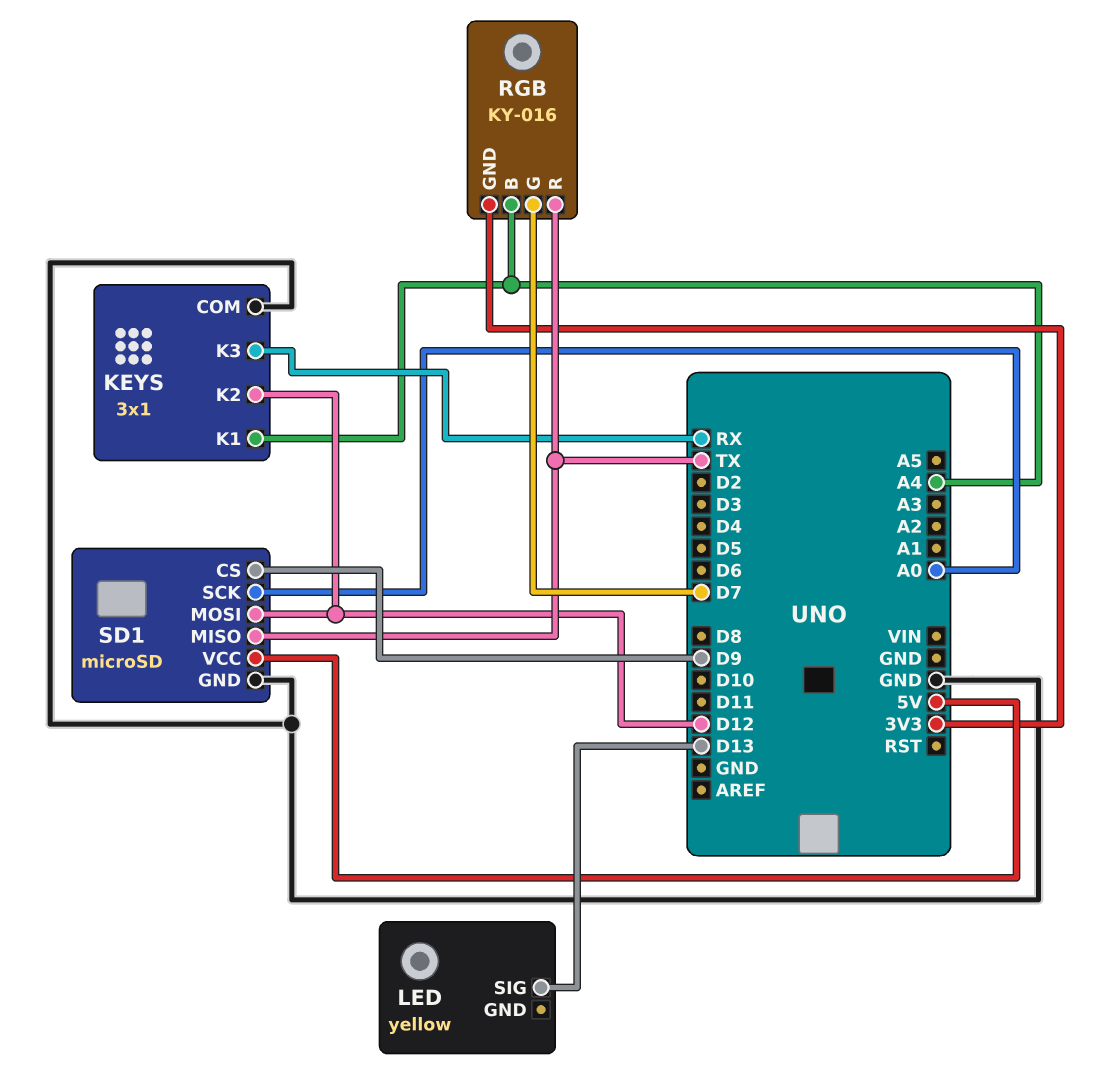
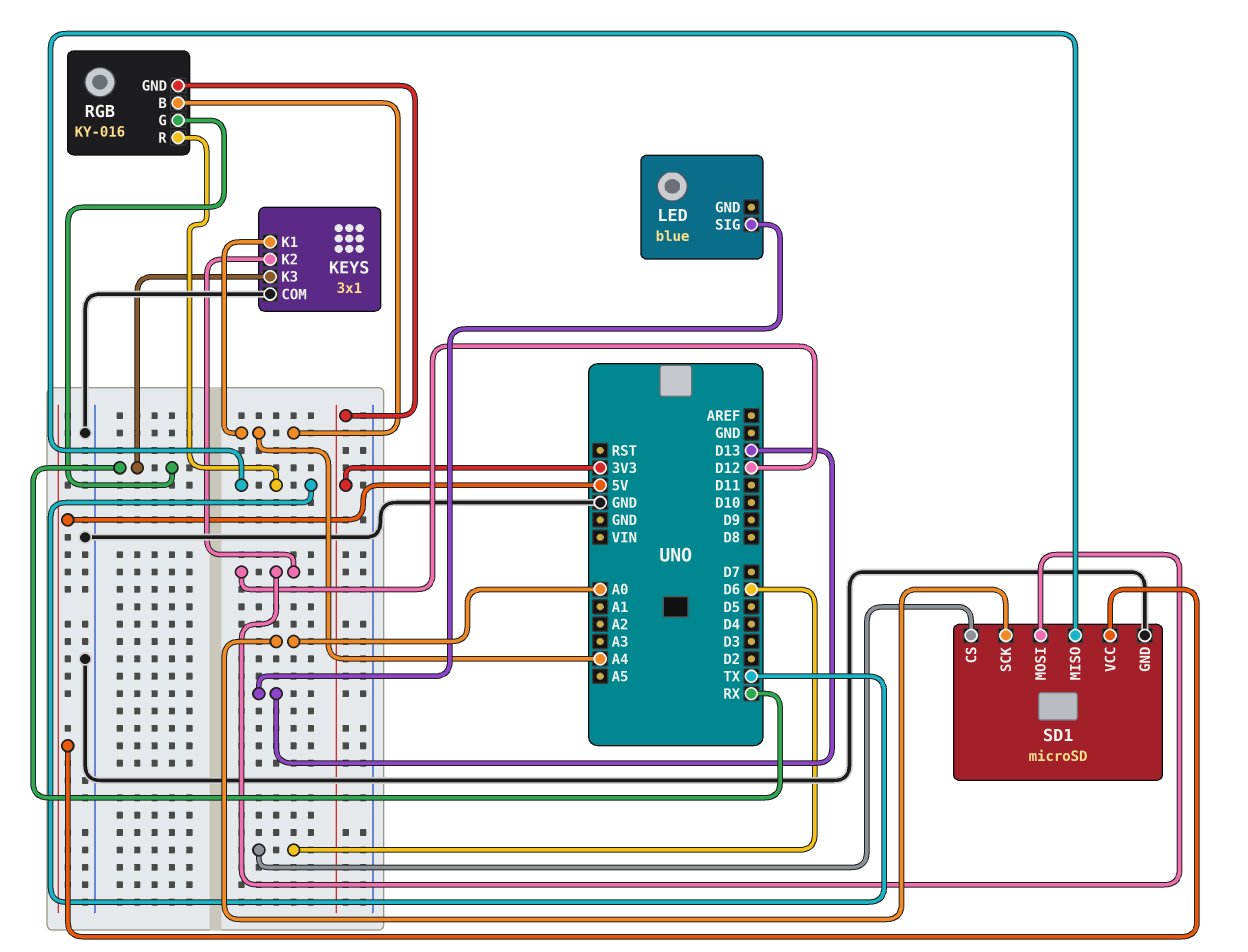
LED: yellow -> blue
RGB pin G: D7 -> RX
SD1 pin CS: D9 -> D6

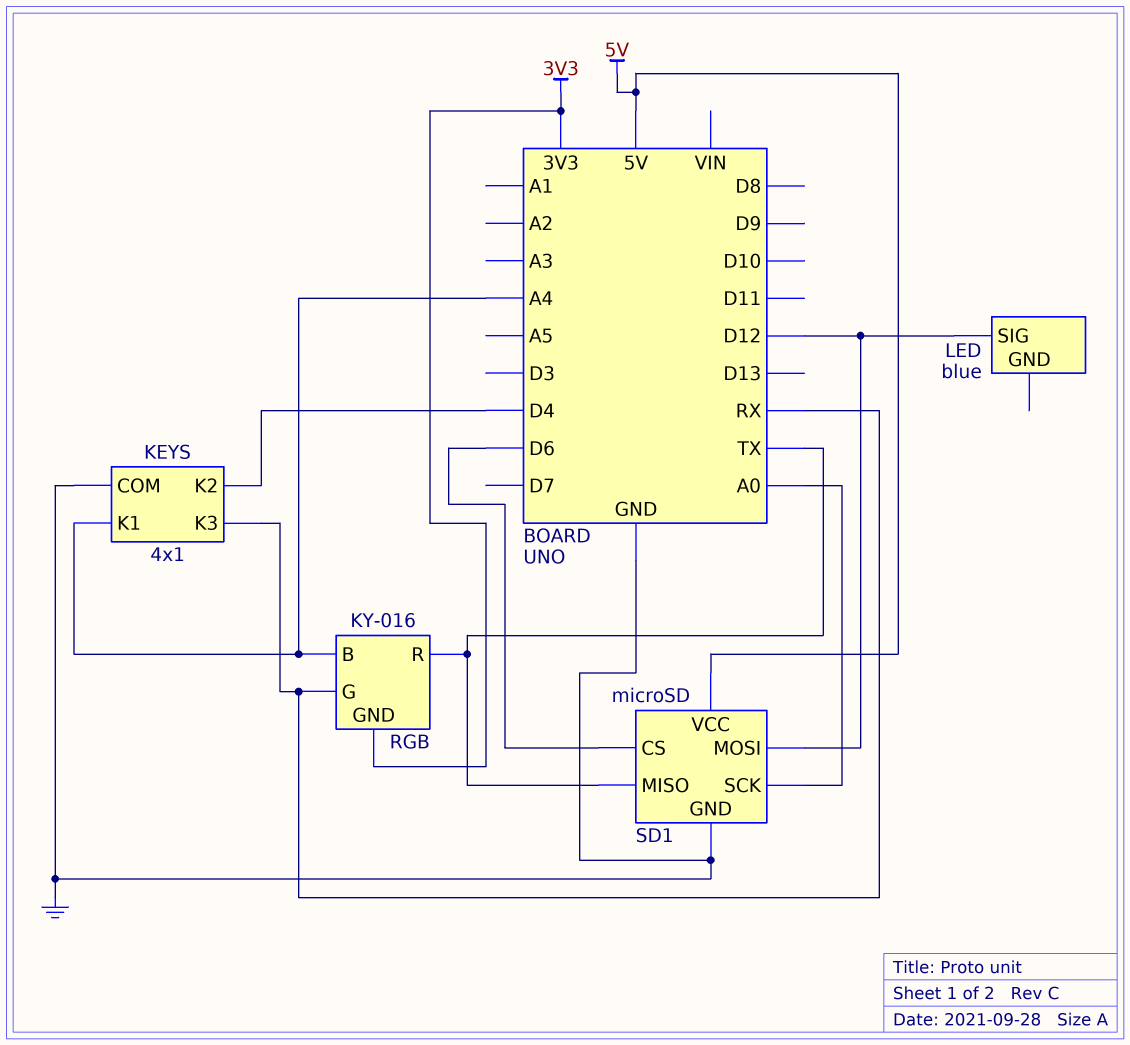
KEYS: 3x1 -> 4x1
KEYS pin K2: D12 -> D4
LED pin SIG: D13 -> D12

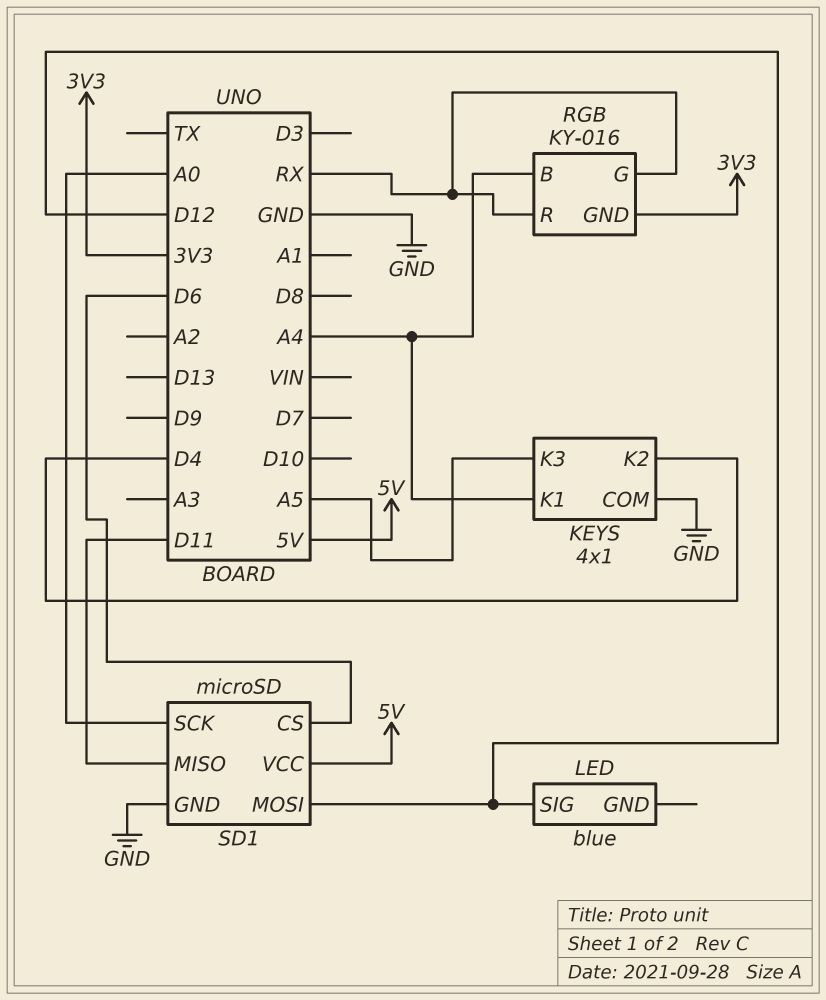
KEYS pin K3: RX -> A5
RGB pin R: TX -> RX
SD1 pin MISO: TX -> D11

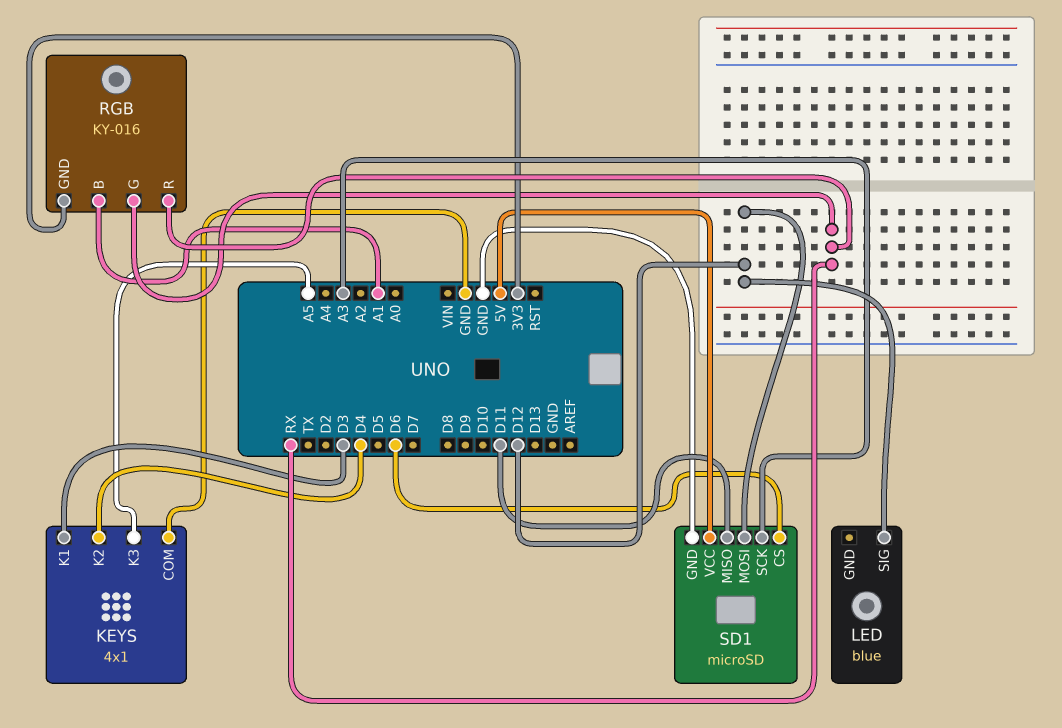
KEYS pin K1: A4 -> D3
RGB pin B: A4 -> A1
SD1 pin SCK: A0 -> A3

